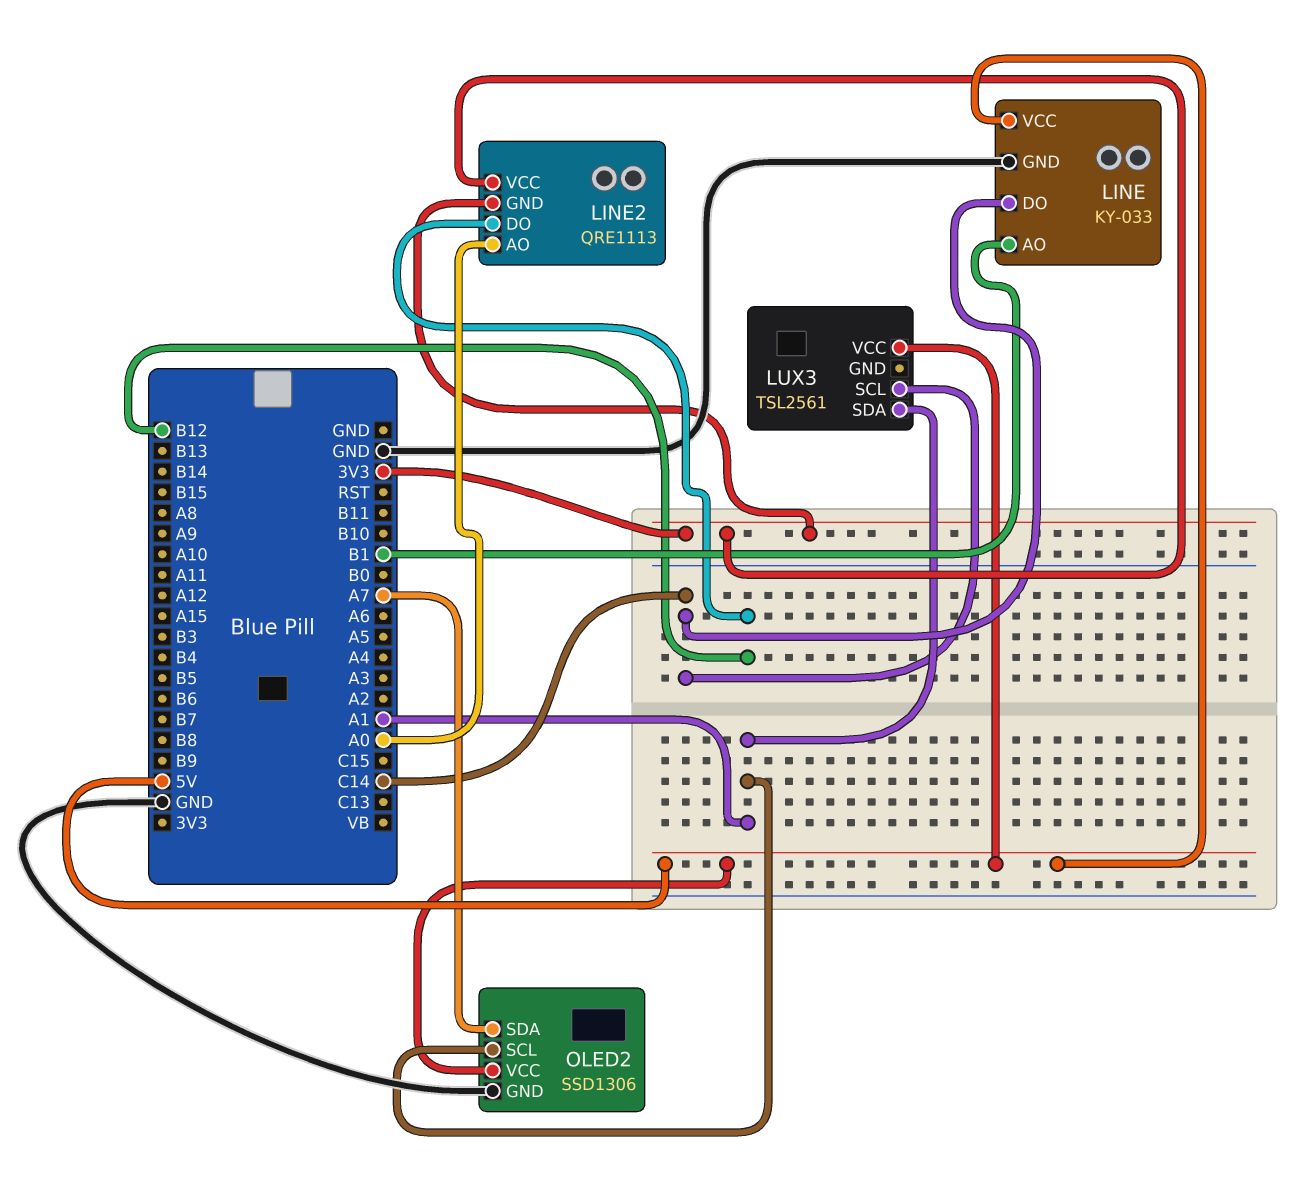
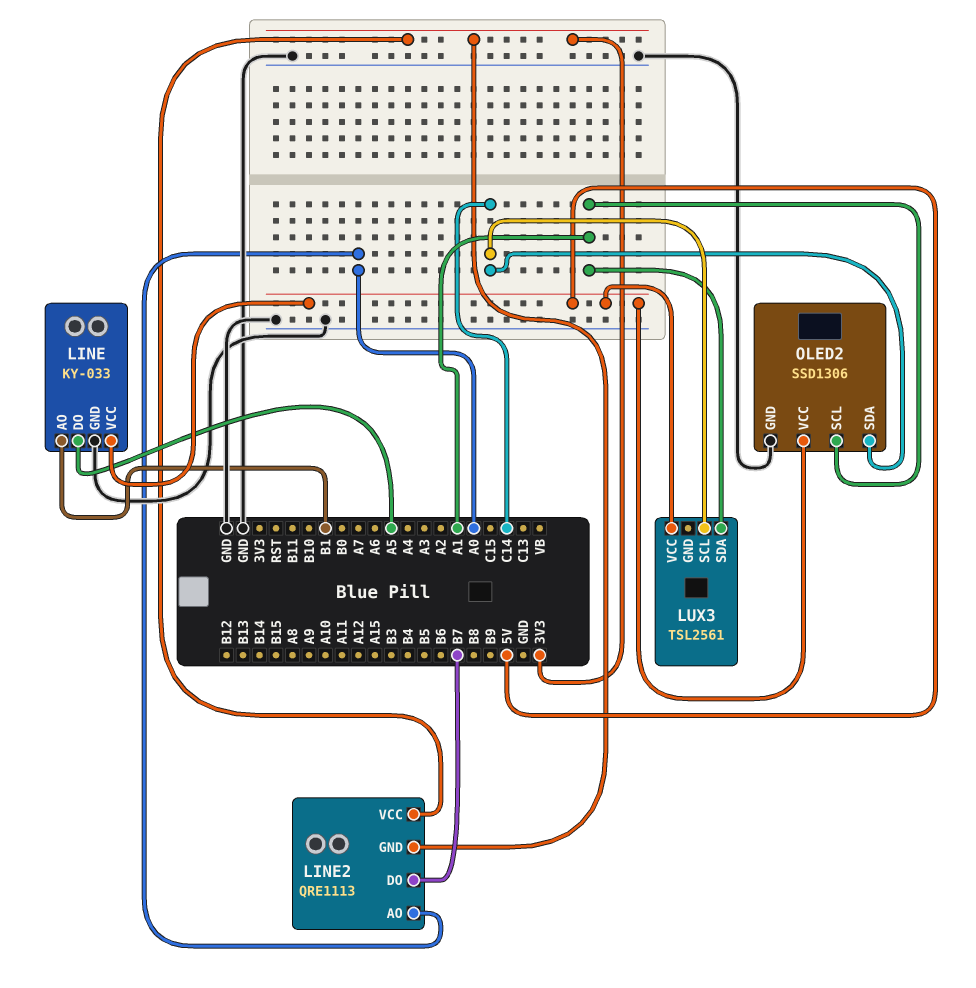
LINE pin DO: C14 -> A5
LINE2 pin DO: B12 -> B7
OLED2 pin SDA: A7 -> C14

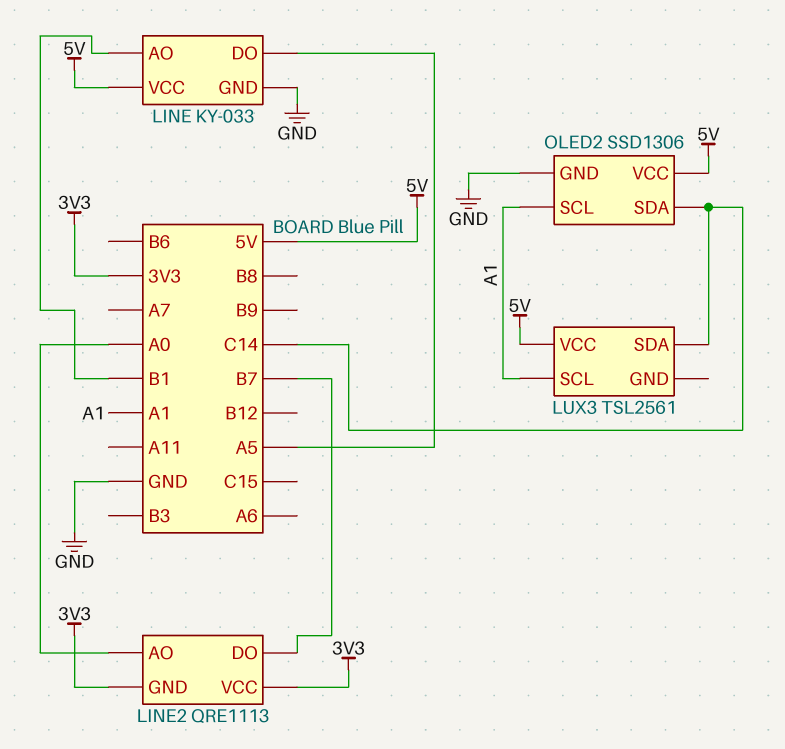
LUX3 pin SCL: C14 -> A1
LUX3 pin SDA: A1 -> C14

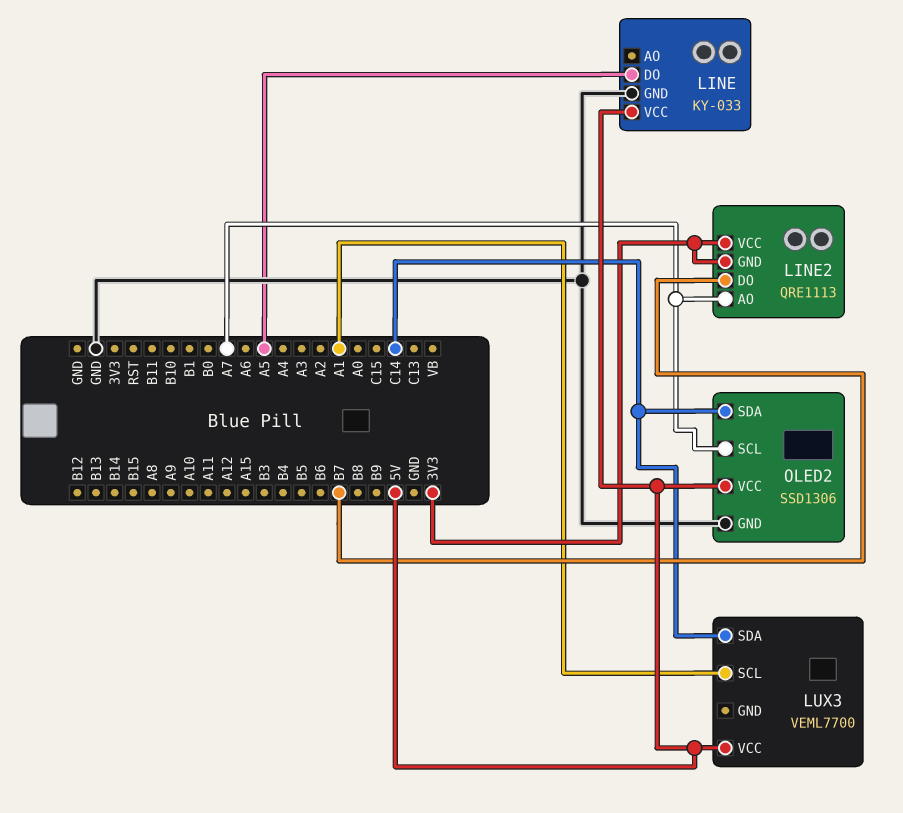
LINE pin AO: B1 -> none
LINE2 pin AO: A0 -> A7
LUX3: TSL2561 -> VEML7700
OLED2 pin SCL: A1 -> A7

